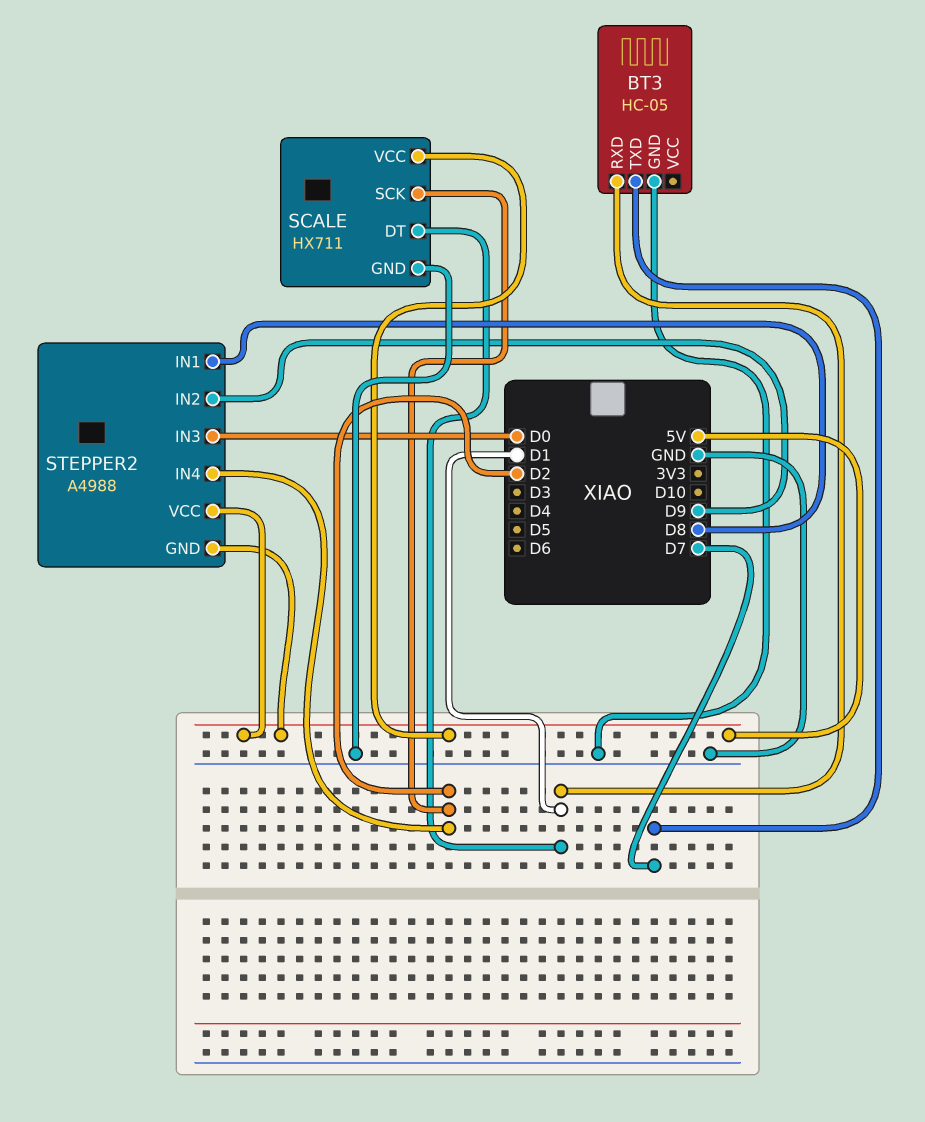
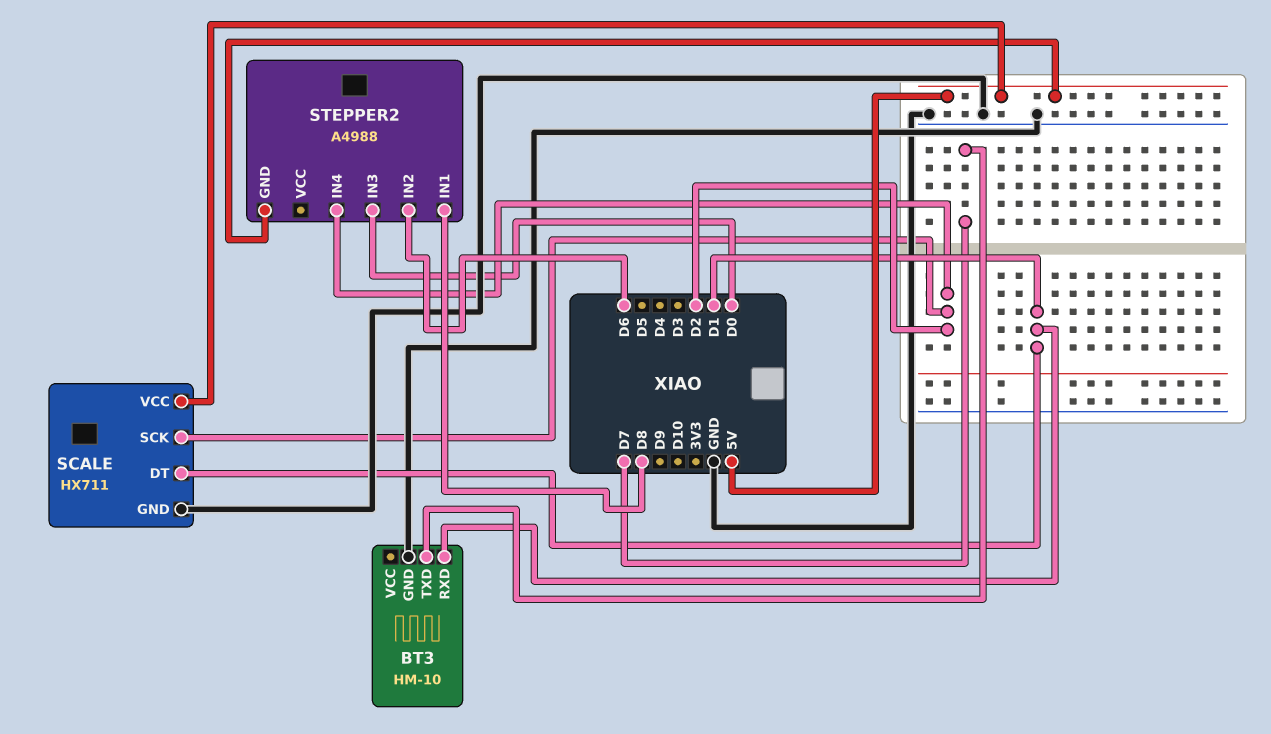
BT3: HC-05 -> HM-10
STEPPER2 pin IN2: D9 -> D6
STEPPER2 pin VCC: 5V -> none

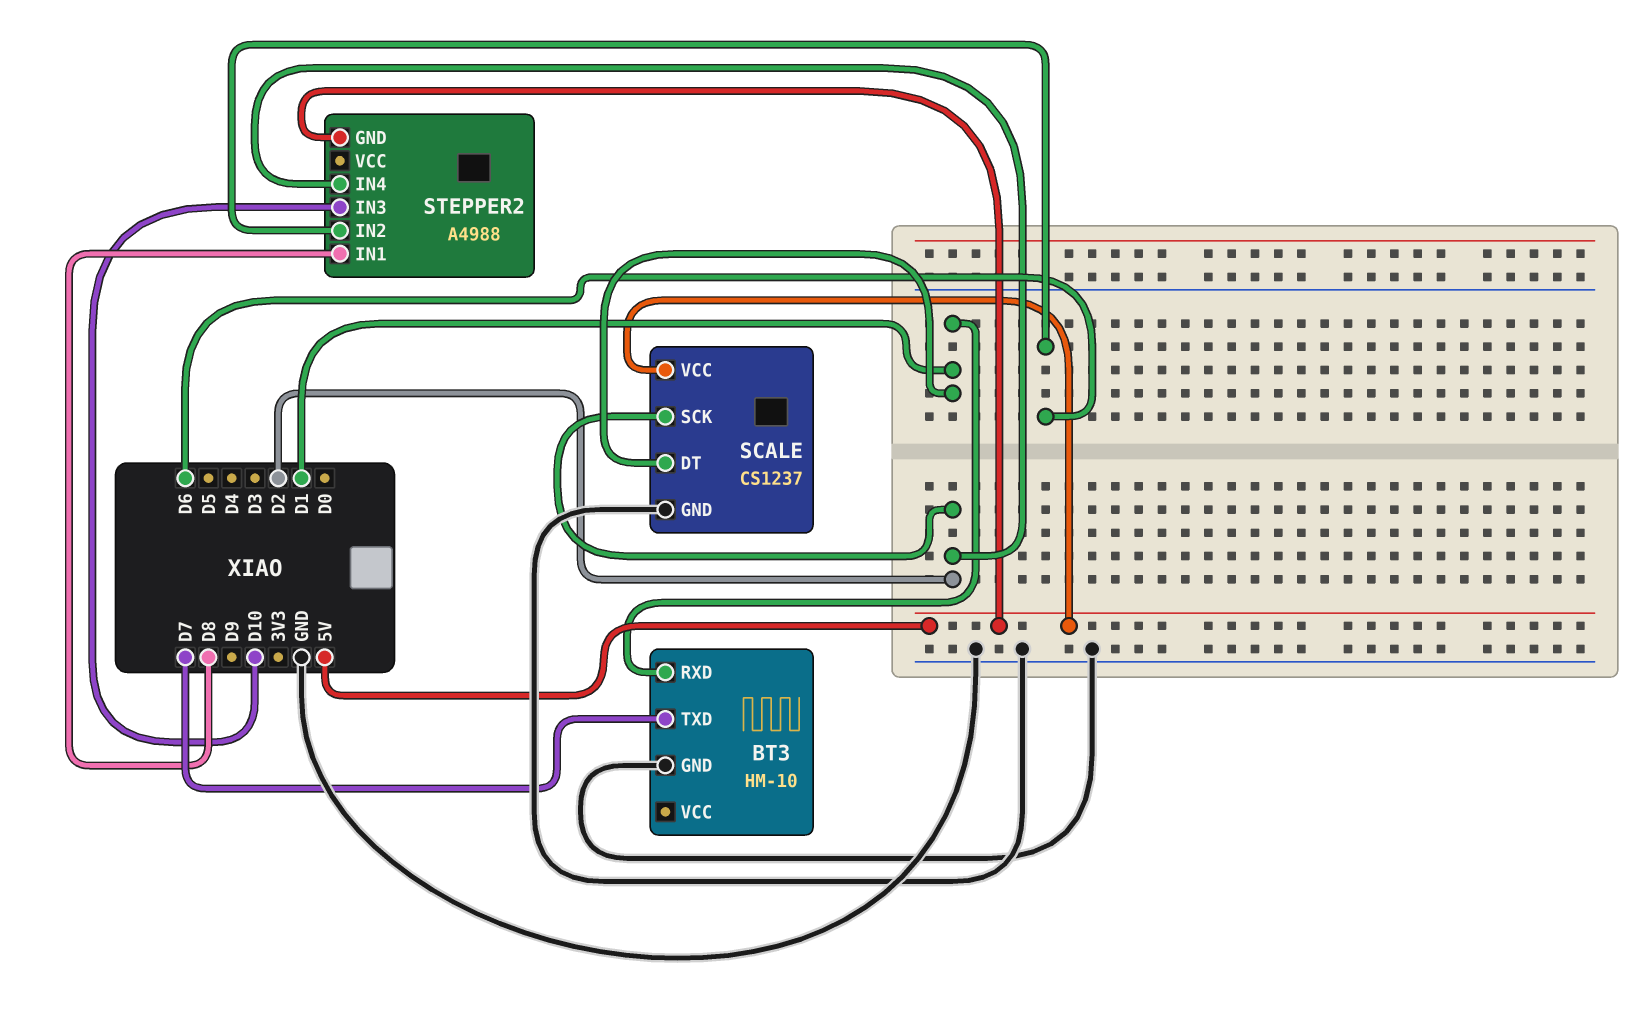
SCALE: HX711 -> CS1237
STEPPER2 pin IN3: D0 -> D10

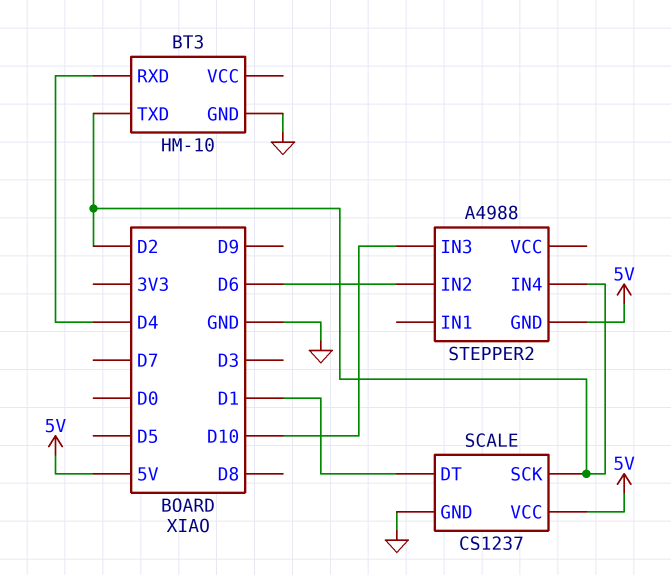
BT3 pin RXD: D1 -> D4
BT3 pin TXD: D7 -> D2
STEPPER2 pin IN1: D8 -> none

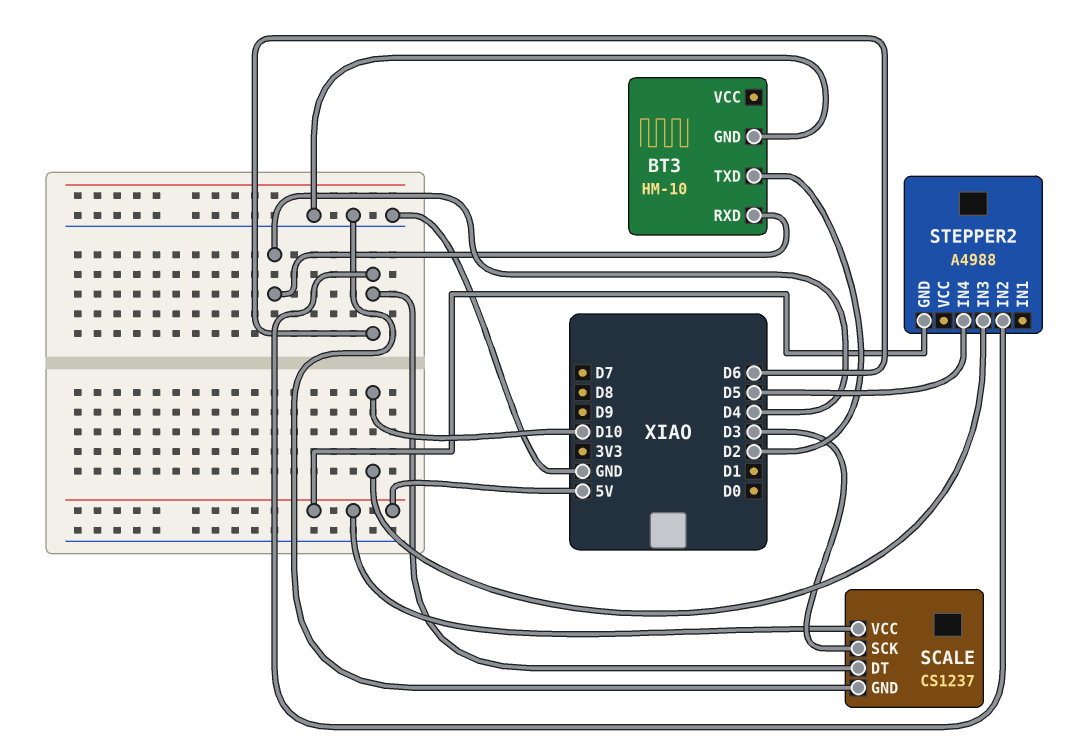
SCALE pin DT: D1 -> D6
SCALE pin SCK: D2 -> D3
STEPPER2 pin IN4: D2 -> D5

